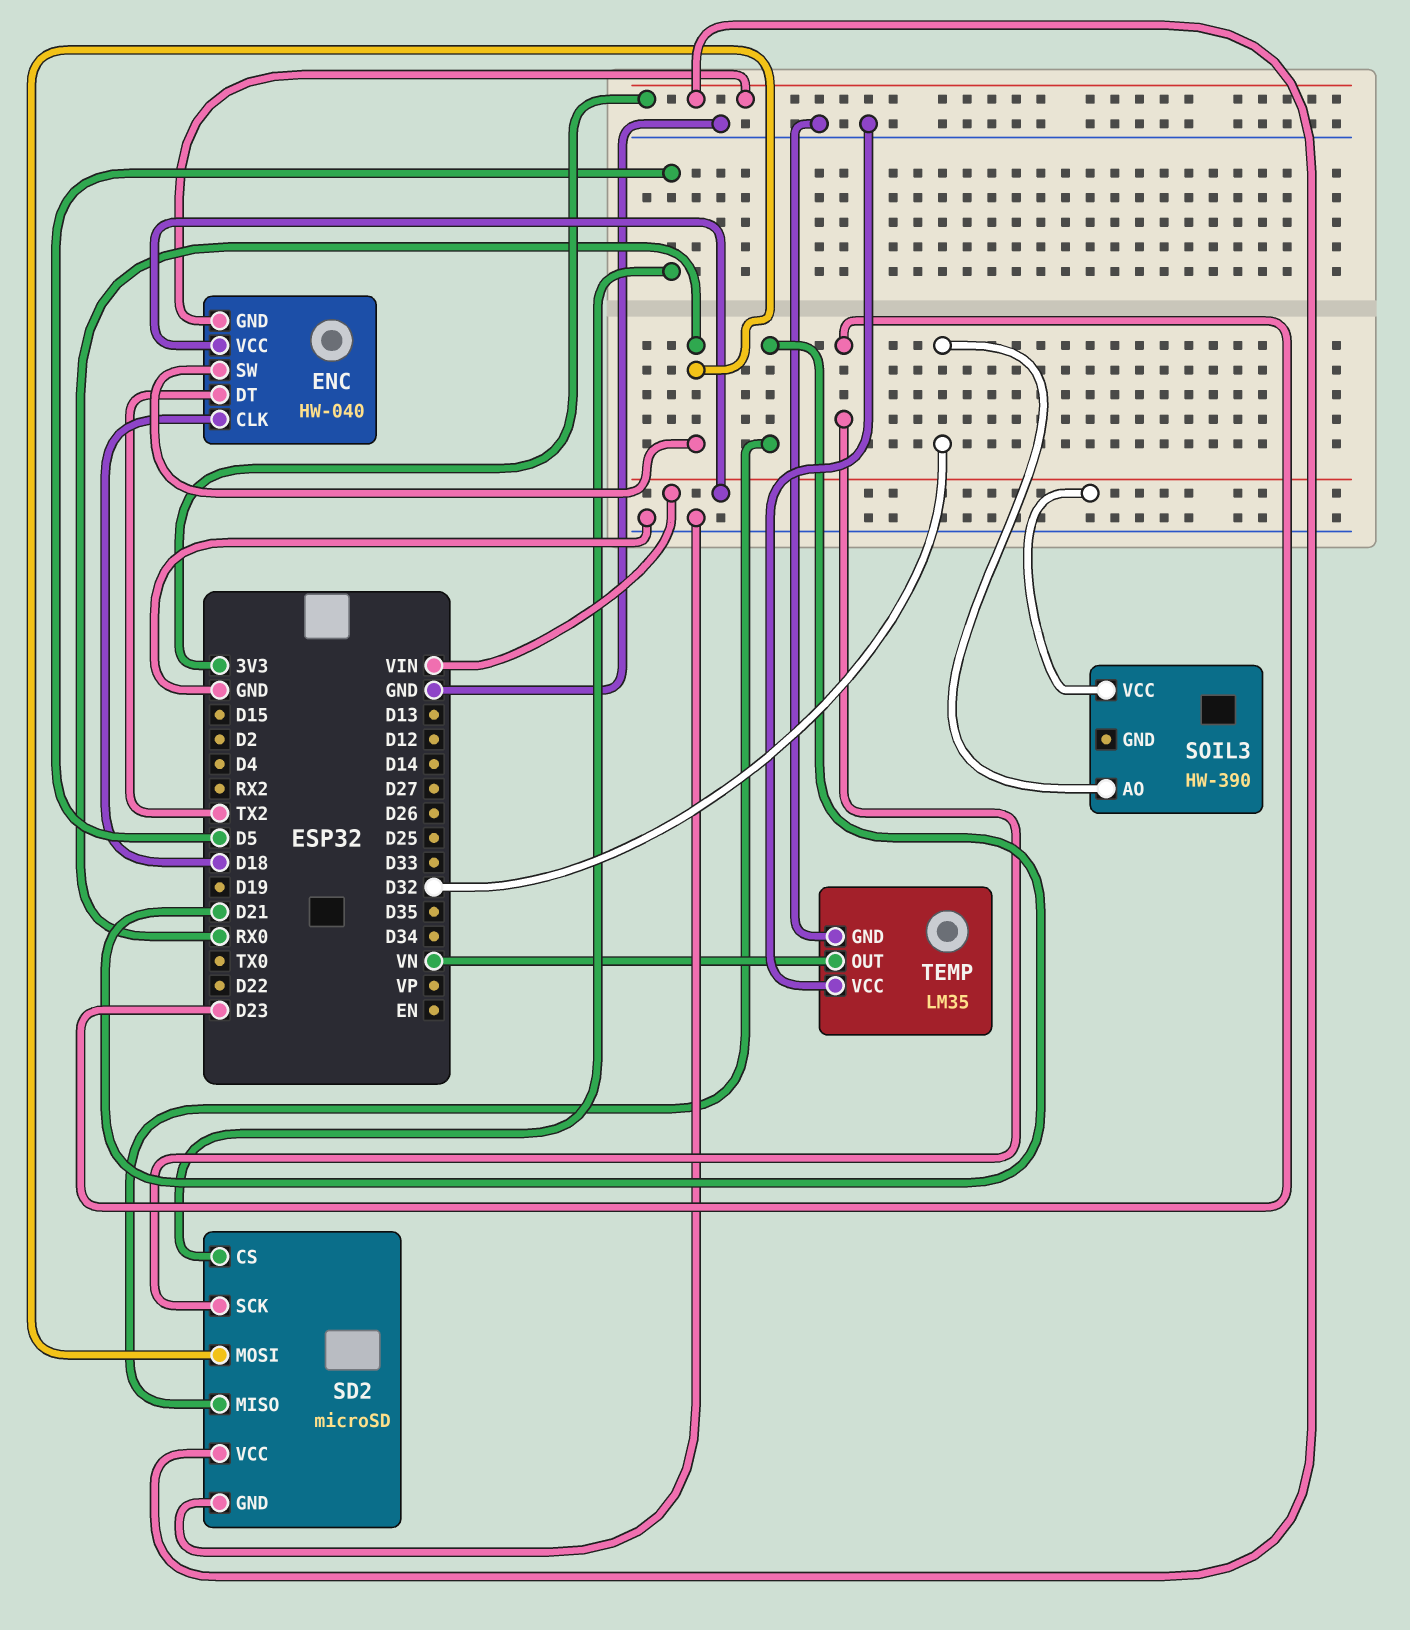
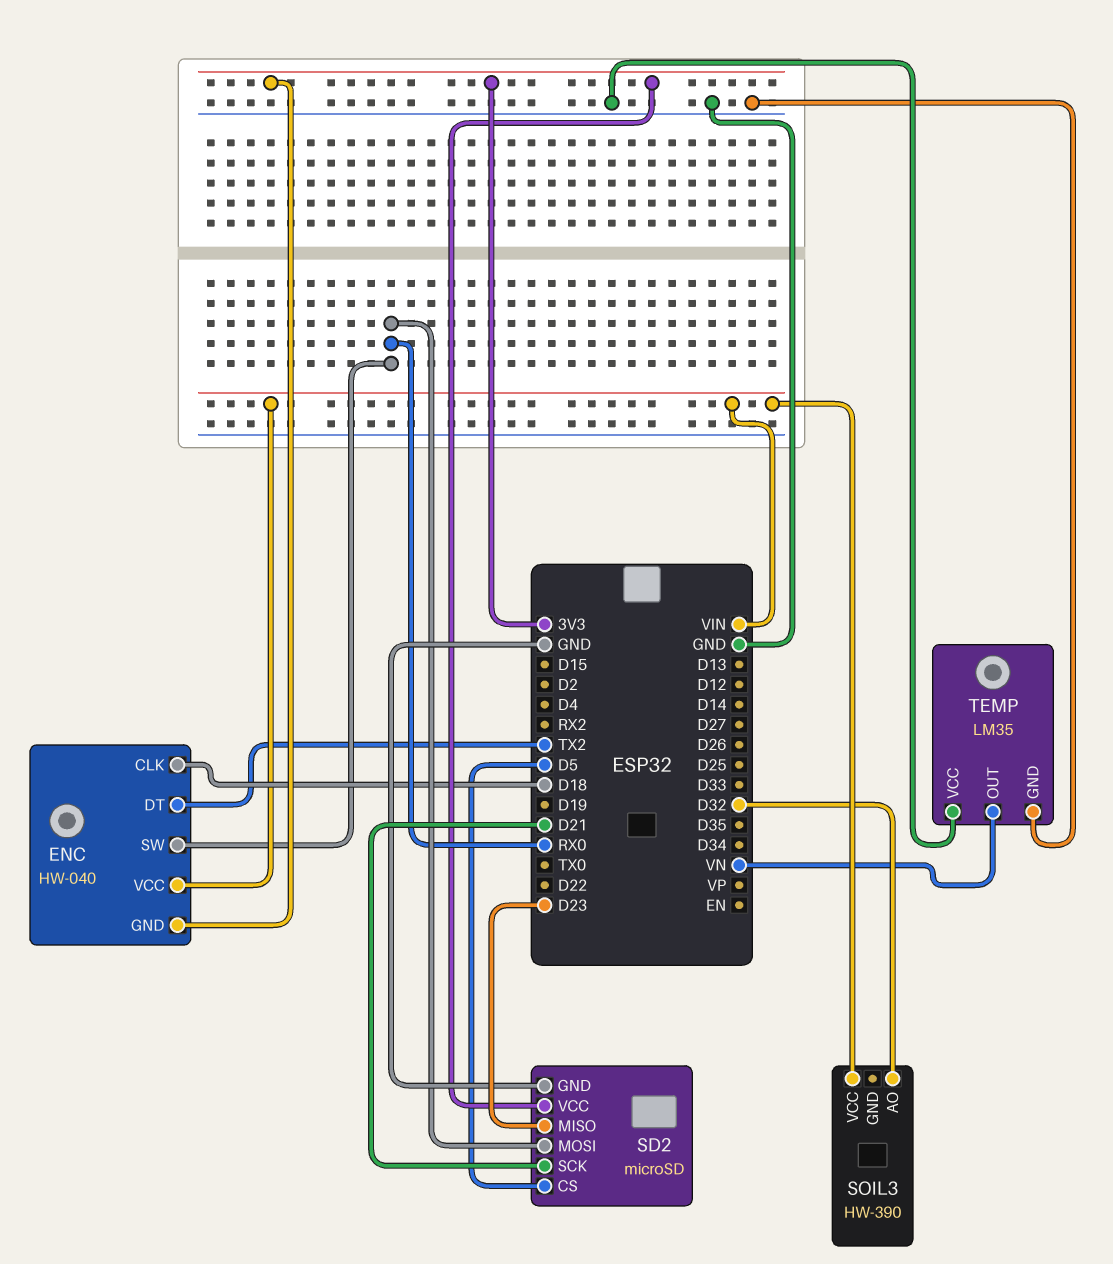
SD2 pin MISO: D21 -> D23
SD2 pin SCK: D23 -> D21

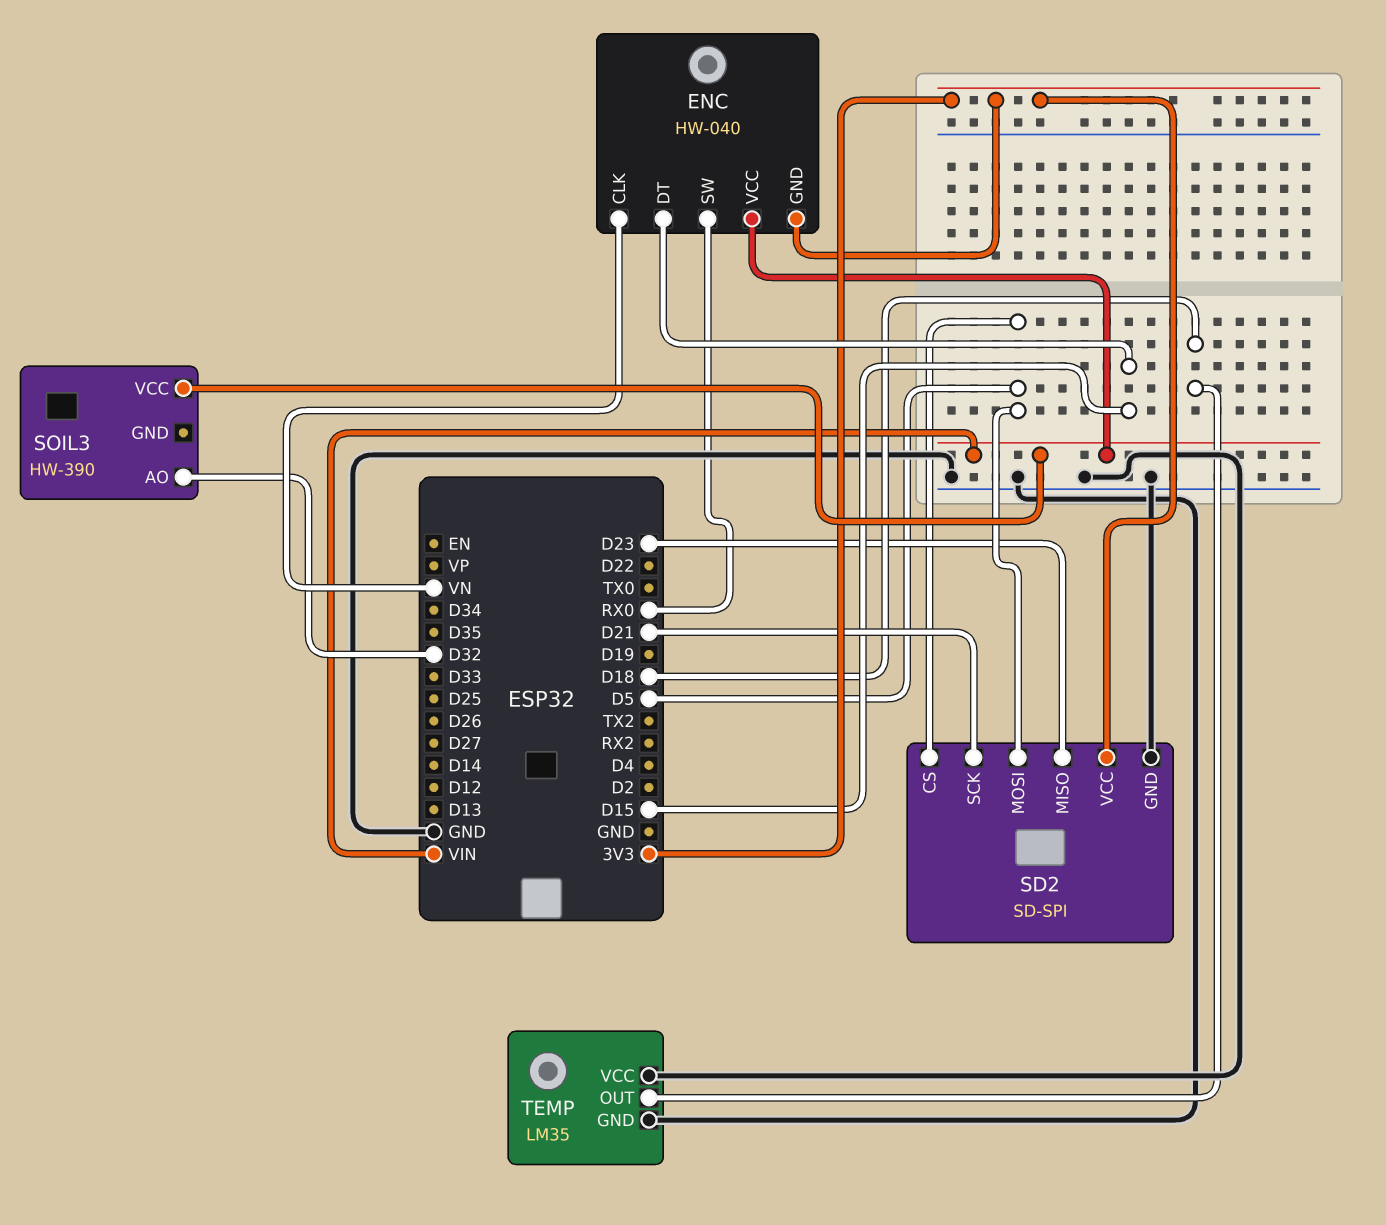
ENC pin CLK: D18 -> VN
ENC pin DT: TX2 -> D15
SD2: microSD -> SD-SPI
SD2 pin MOSI: RX0 -> D5
TEMP pin OUT: VN -> D18

